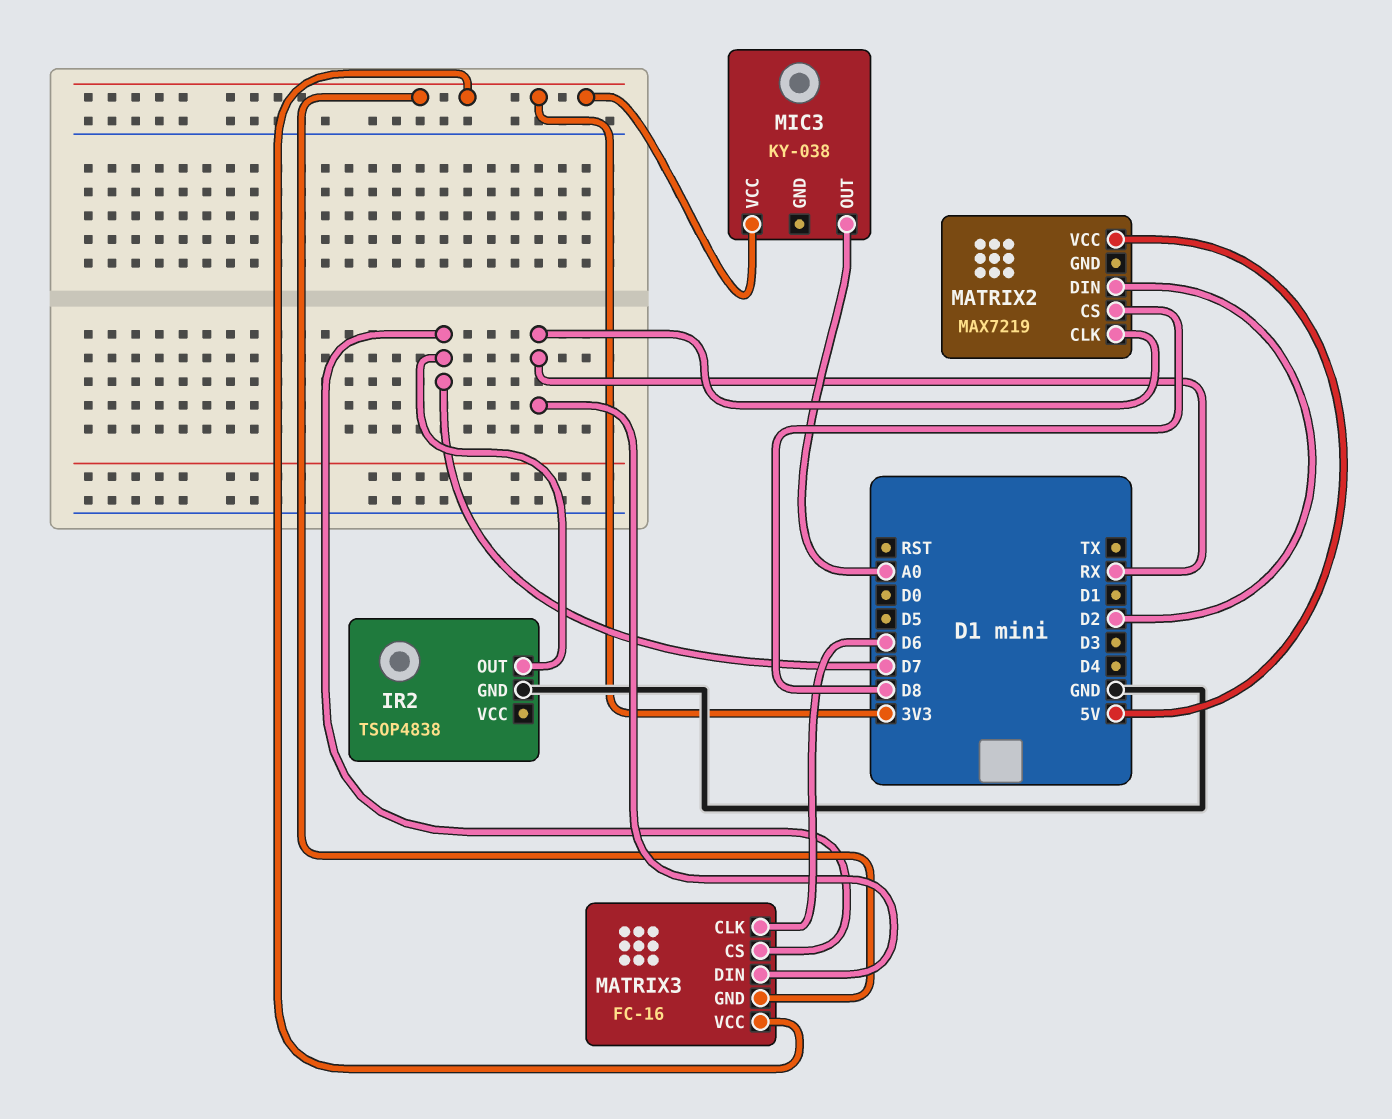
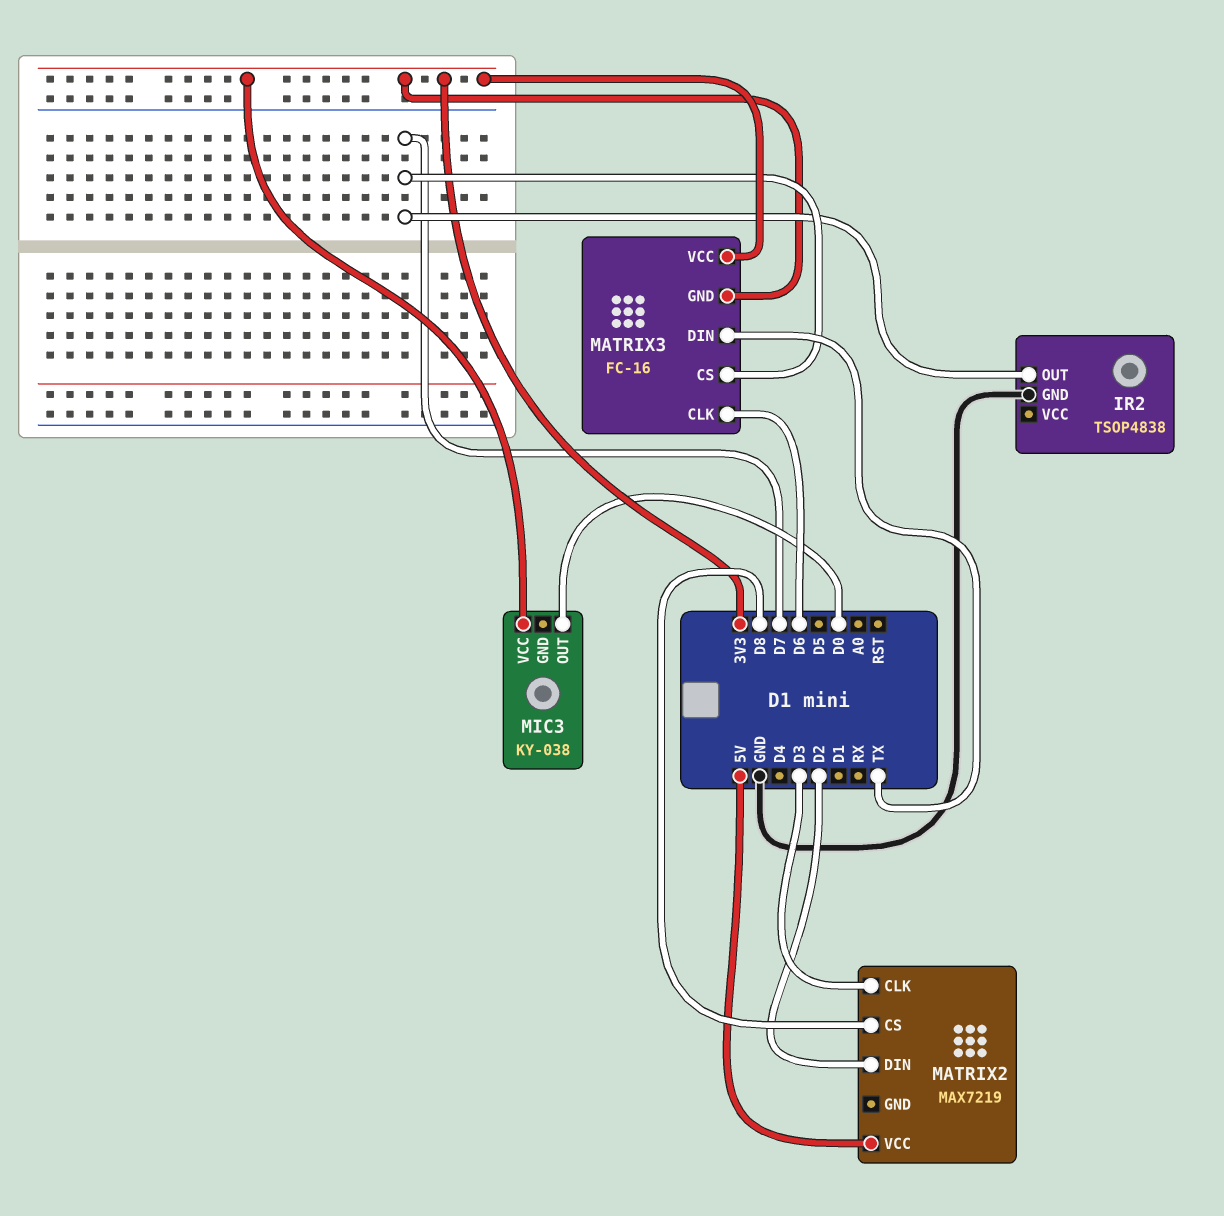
MATRIX2 pin CLK: RX -> D3
MATRIX3 pin DIN: RX -> TX
MIC3 pin OUT: A0 -> D0

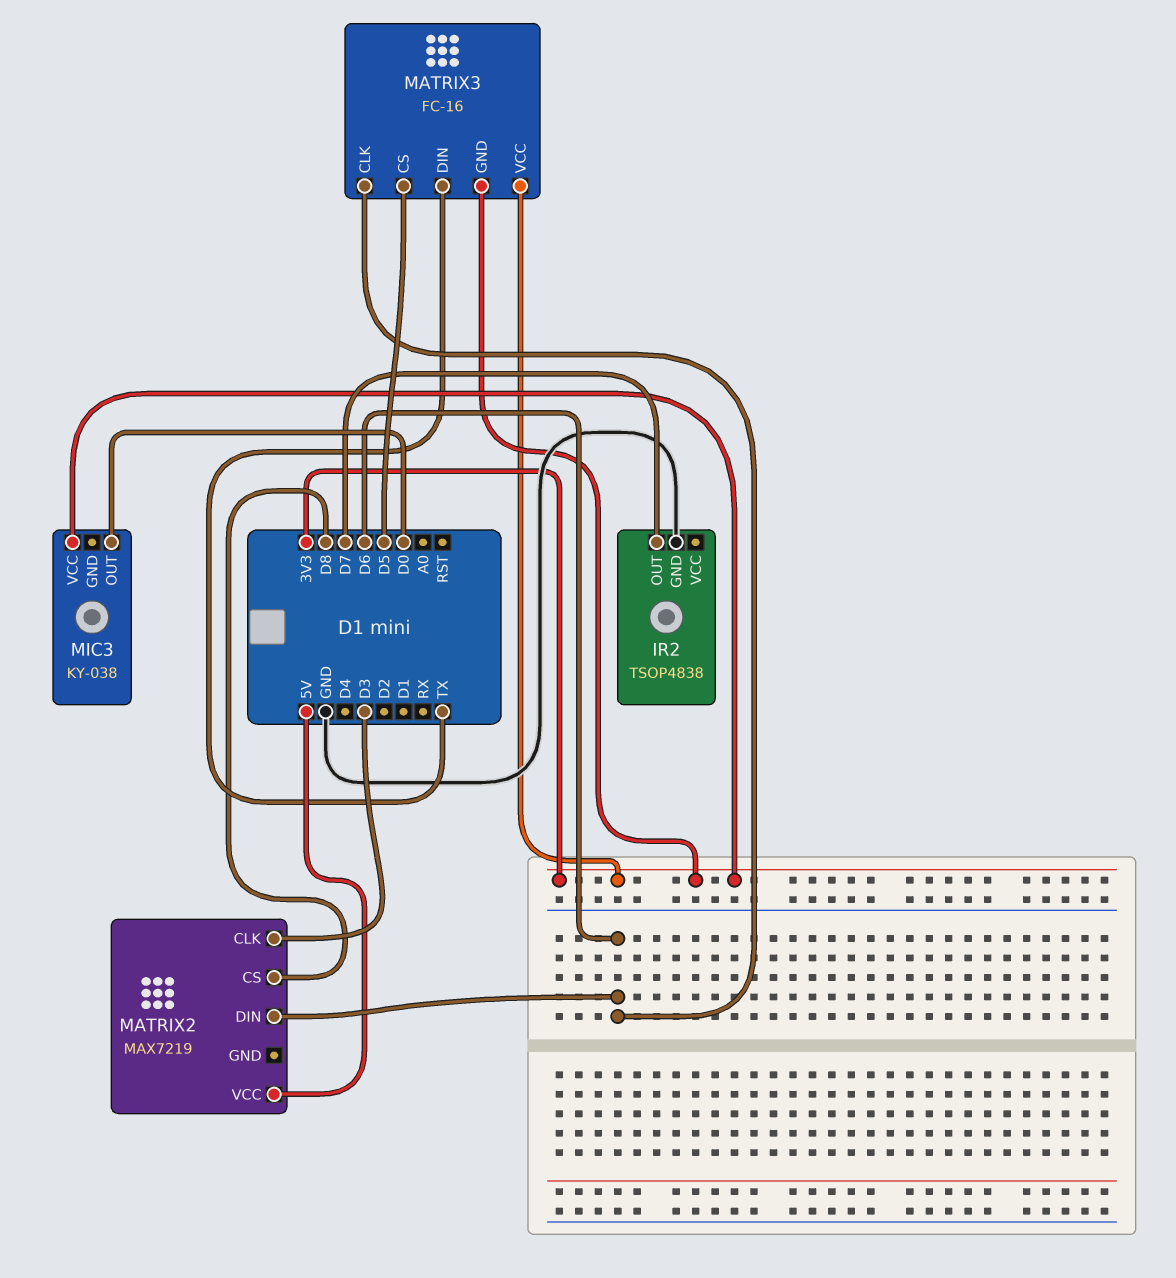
MATRIX2 pin DIN: D2 -> D6
MATRIX3 pin CS: D7 -> D5

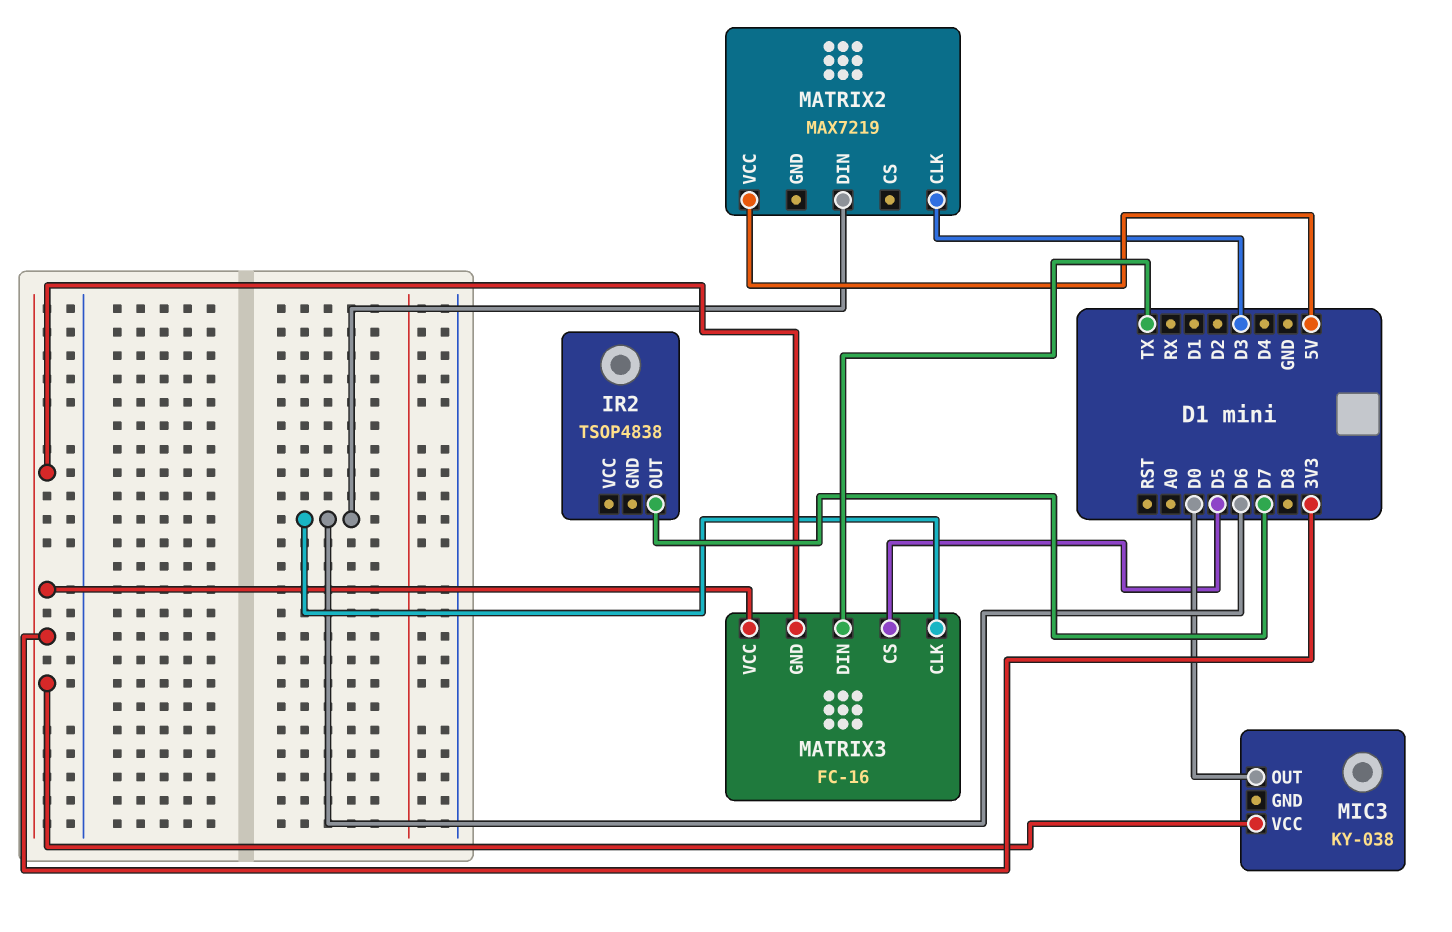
IR2 pin GND: GND -> none
MATRIX2 pin CS: D8 -> none

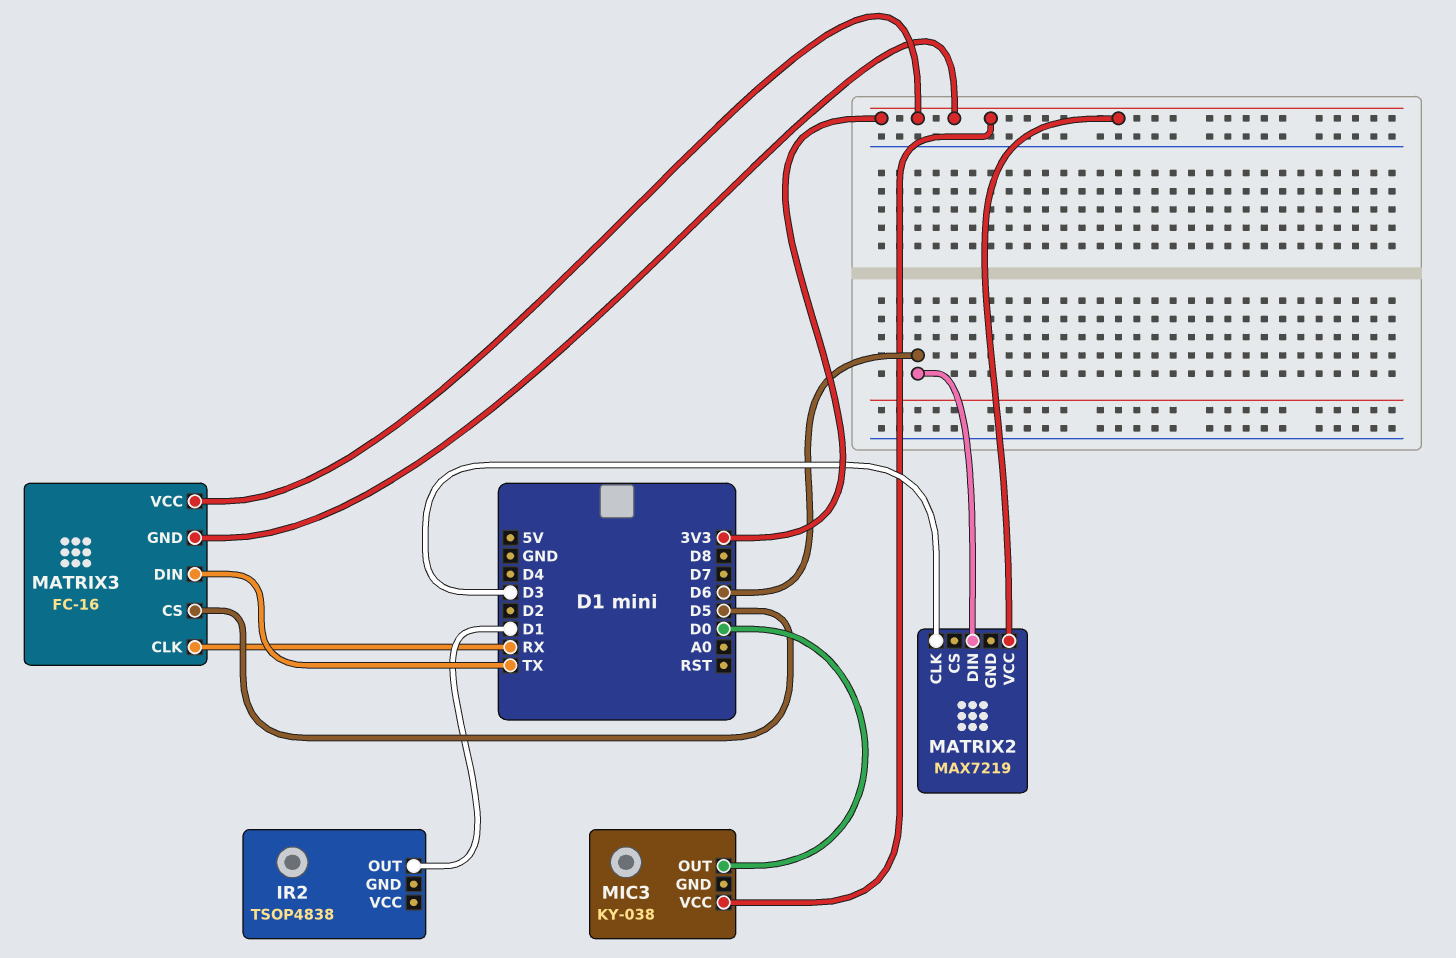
IR2 pin OUT: D7 -> D1
MATRIX2 pin VCC: 5V -> 3V3
MATRIX3 pin CLK: D6 -> RX

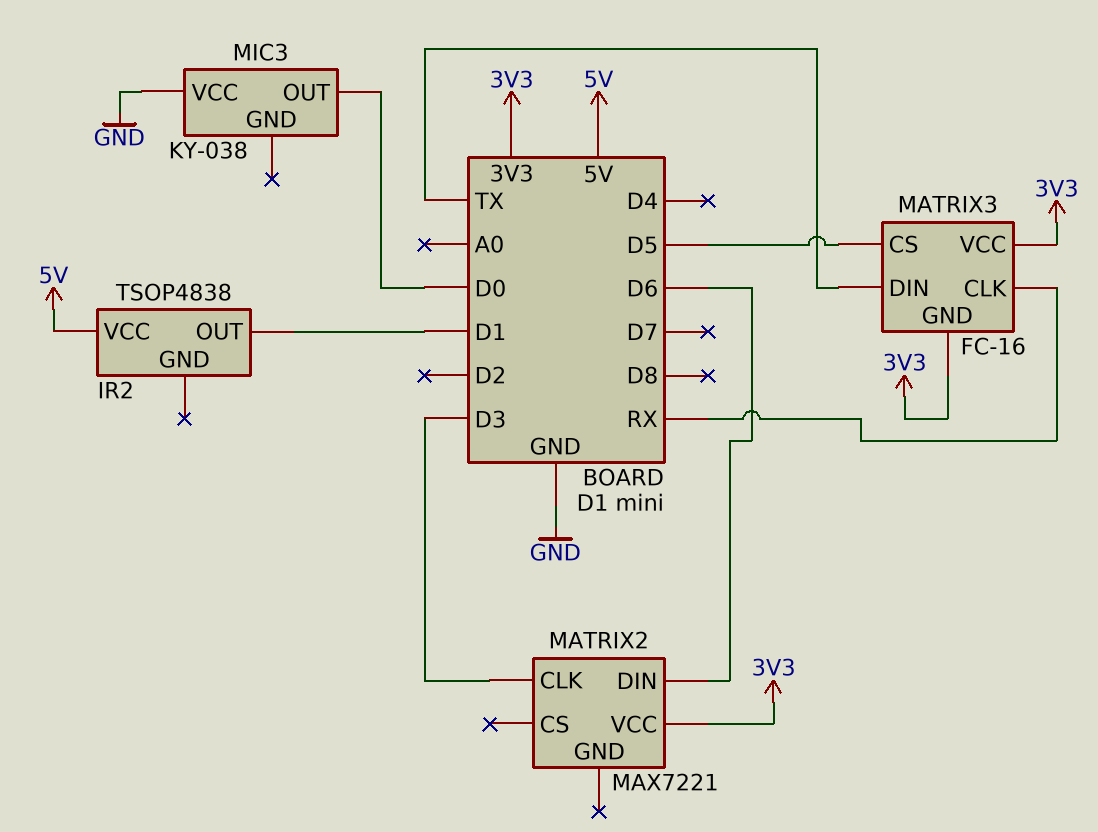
IR2 pin VCC: none -> 5V
MATRIX2: MAX7219 -> MAX7221
MIC3 pin VCC: 3V3 -> GND

